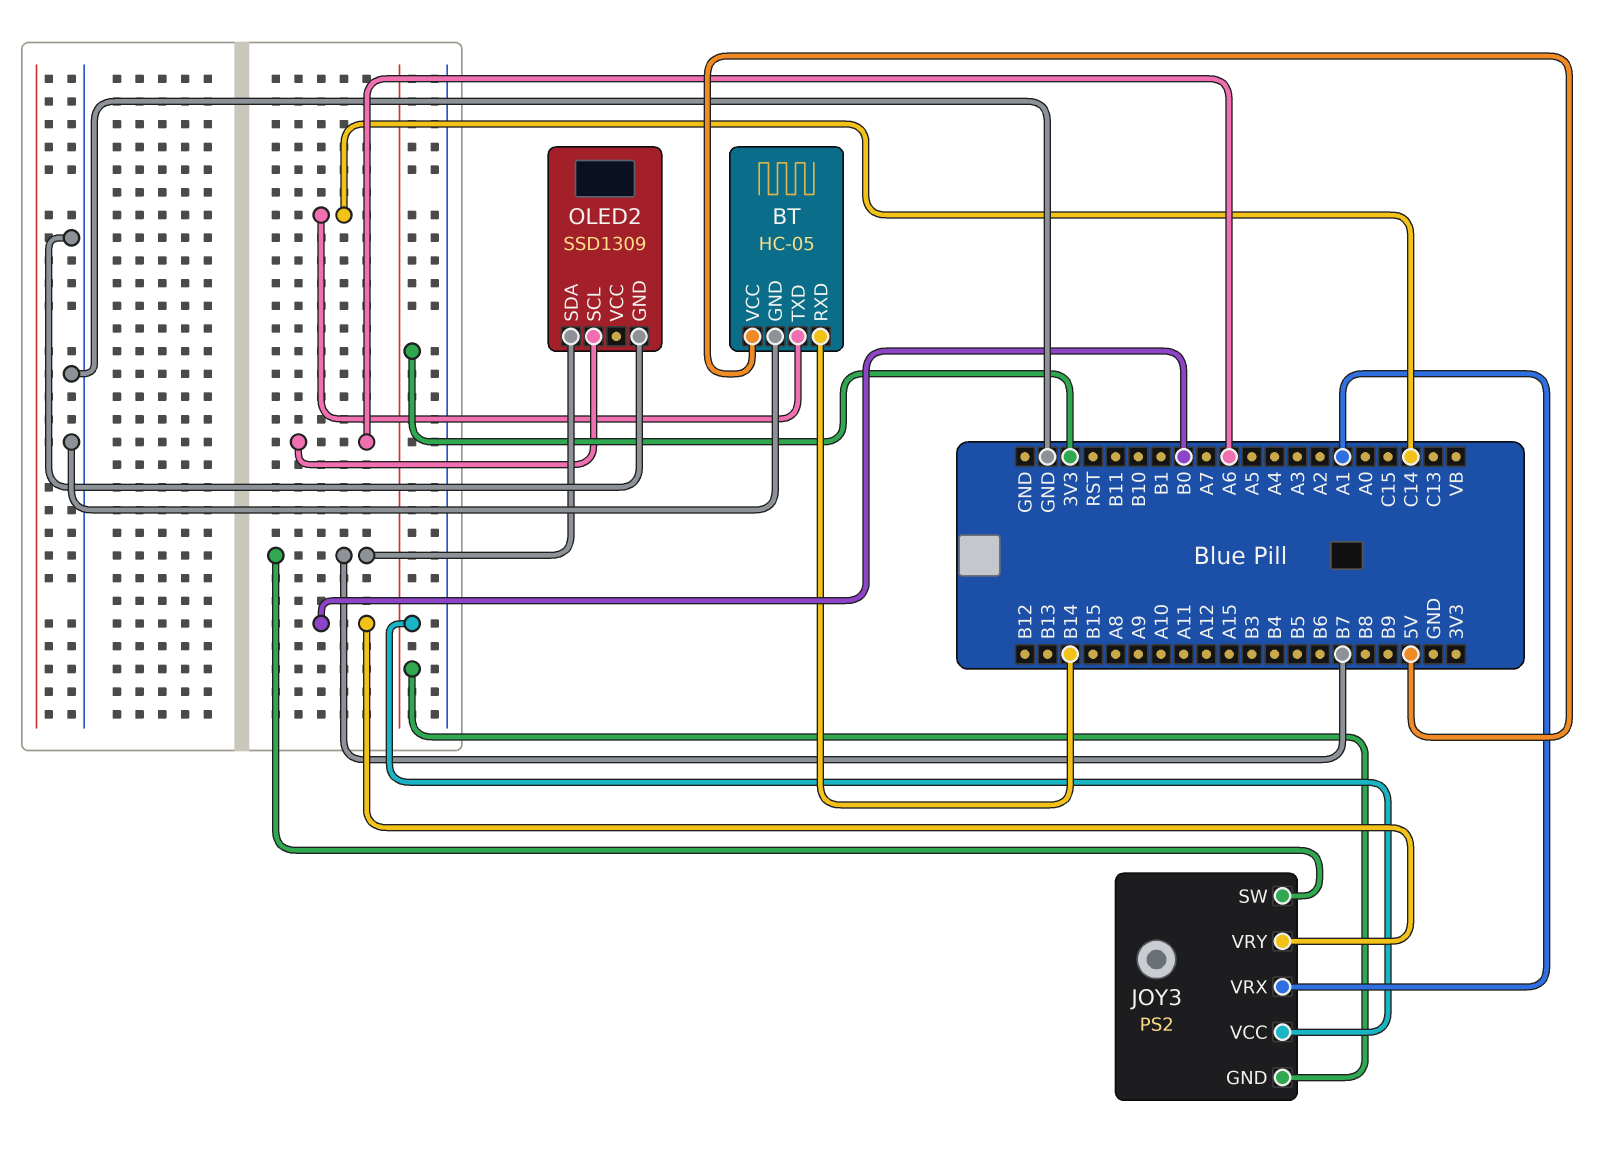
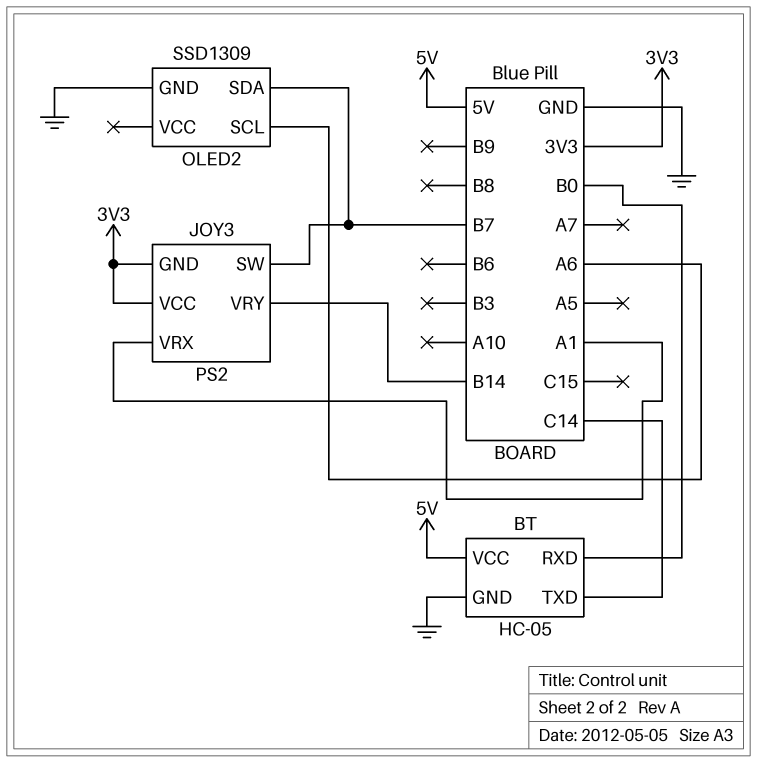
BT pin RXD: B14 -> B0
JOY3 pin VRY: B0 -> B14

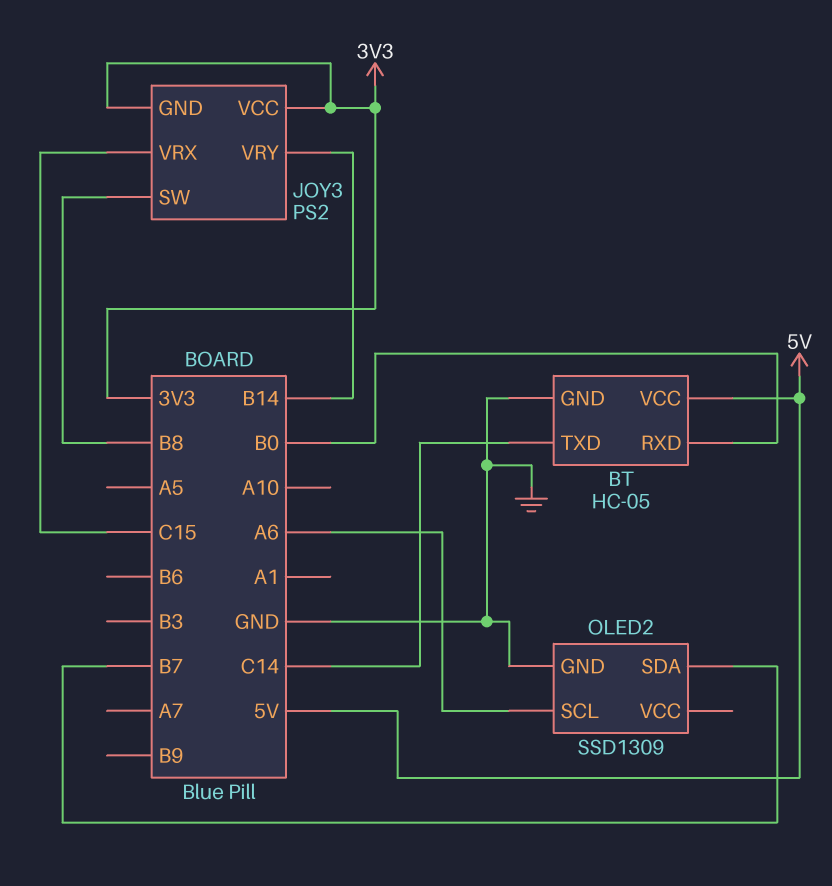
JOY3 pin SW: B7 -> B8
JOY3 pin VRX: A1 -> C15

